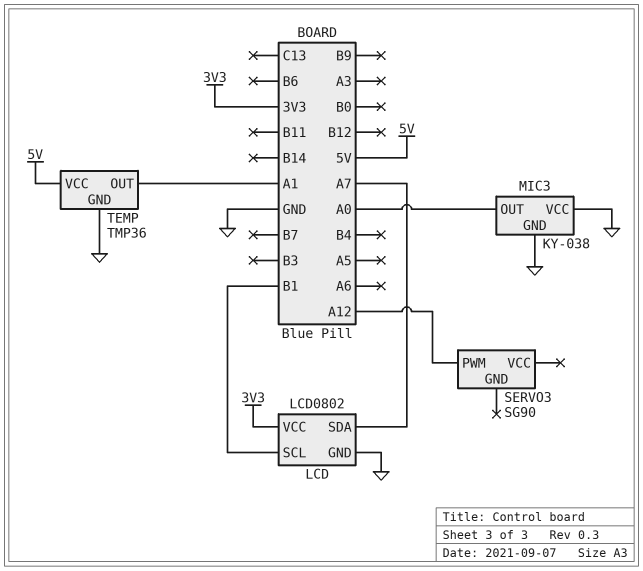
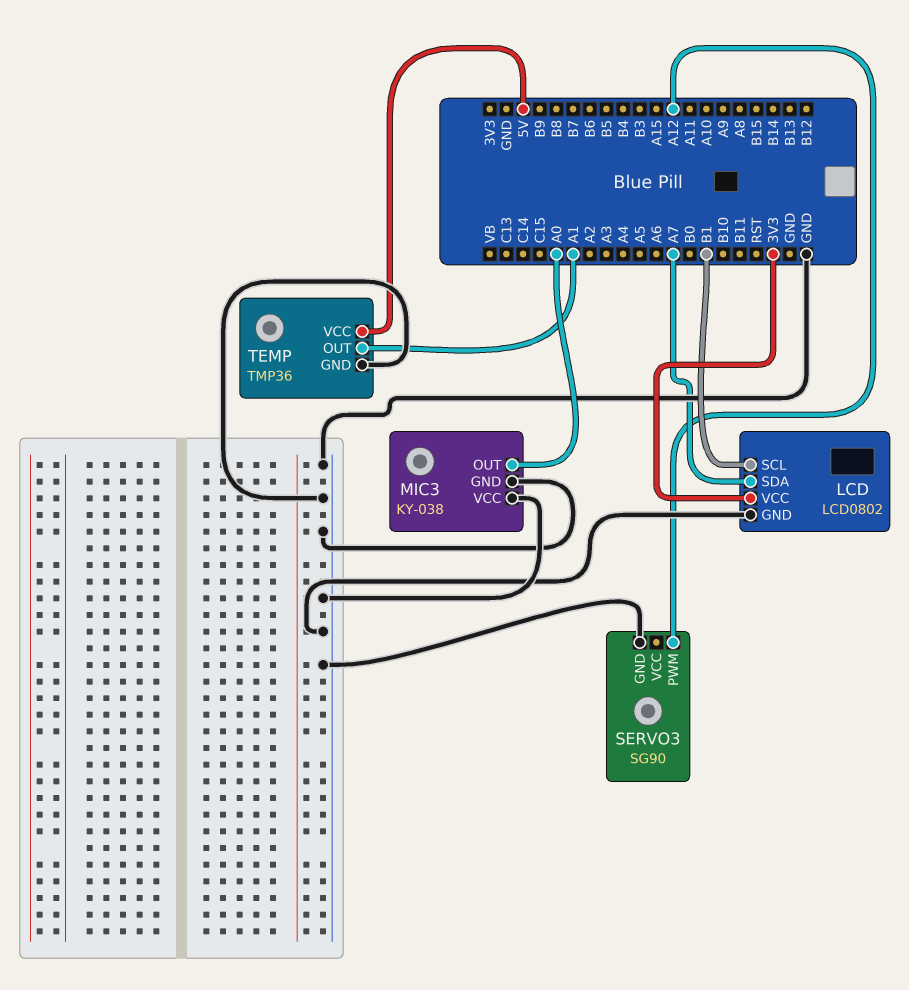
SERVO3 pin GND: none -> GND

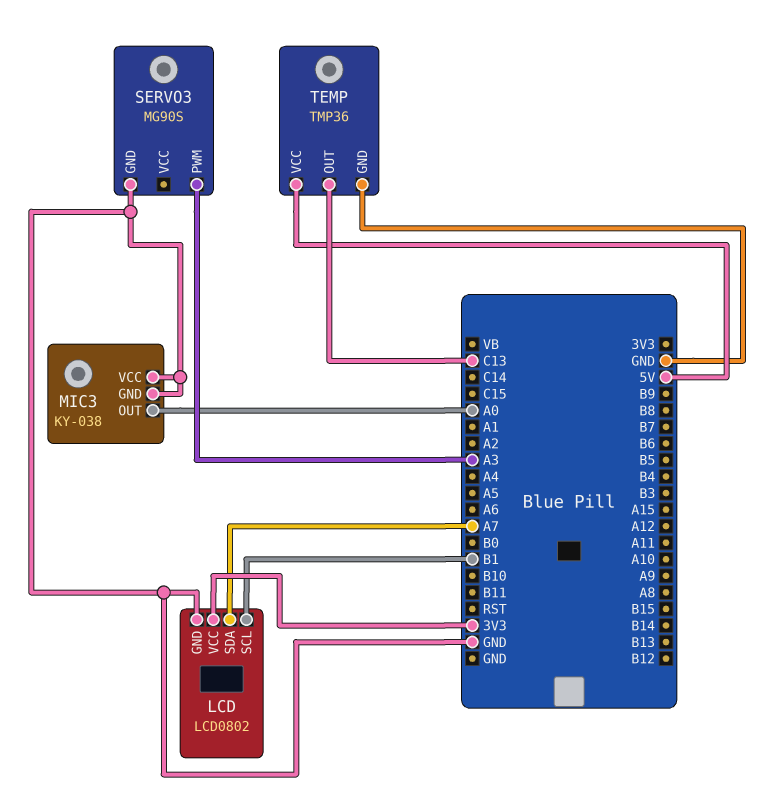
SERVO3: SG90 -> MG90S
SERVO3 pin PWM: A12 -> A3
TEMP pin OUT: A1 -> C13

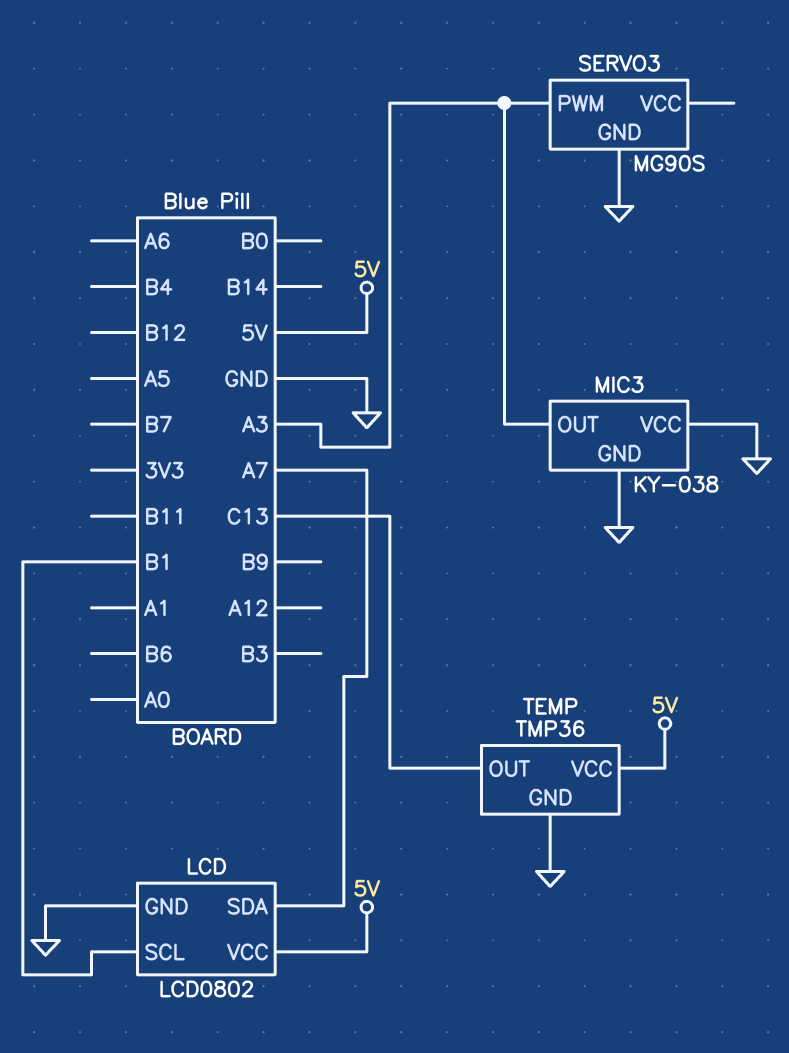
LCD pin VCC: 3V3 -> 5V
MIC3 pin OUT: A0 -> A3

